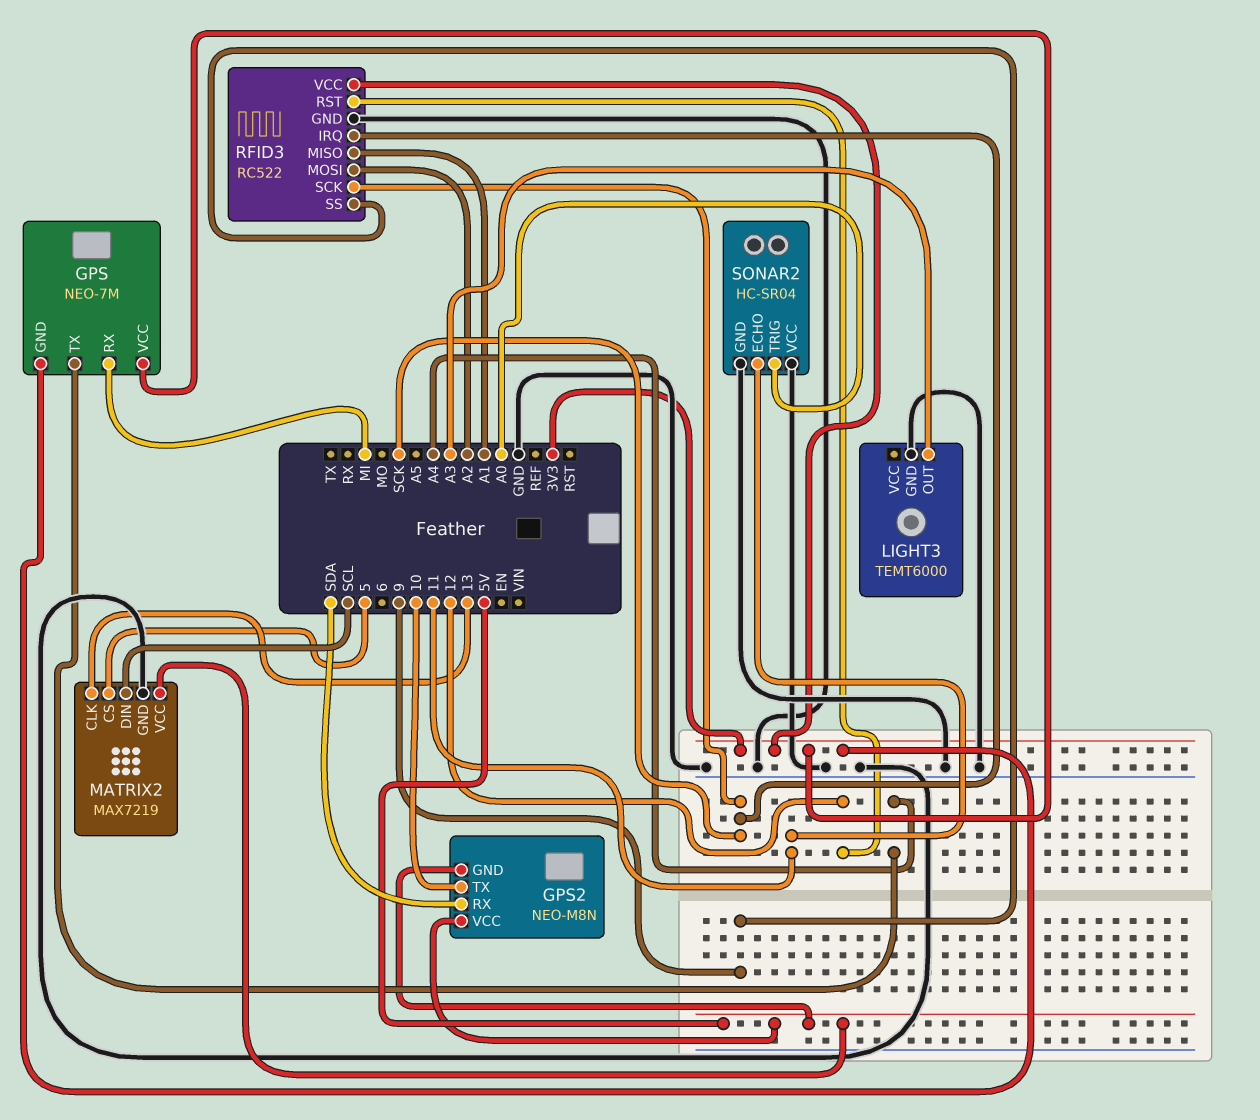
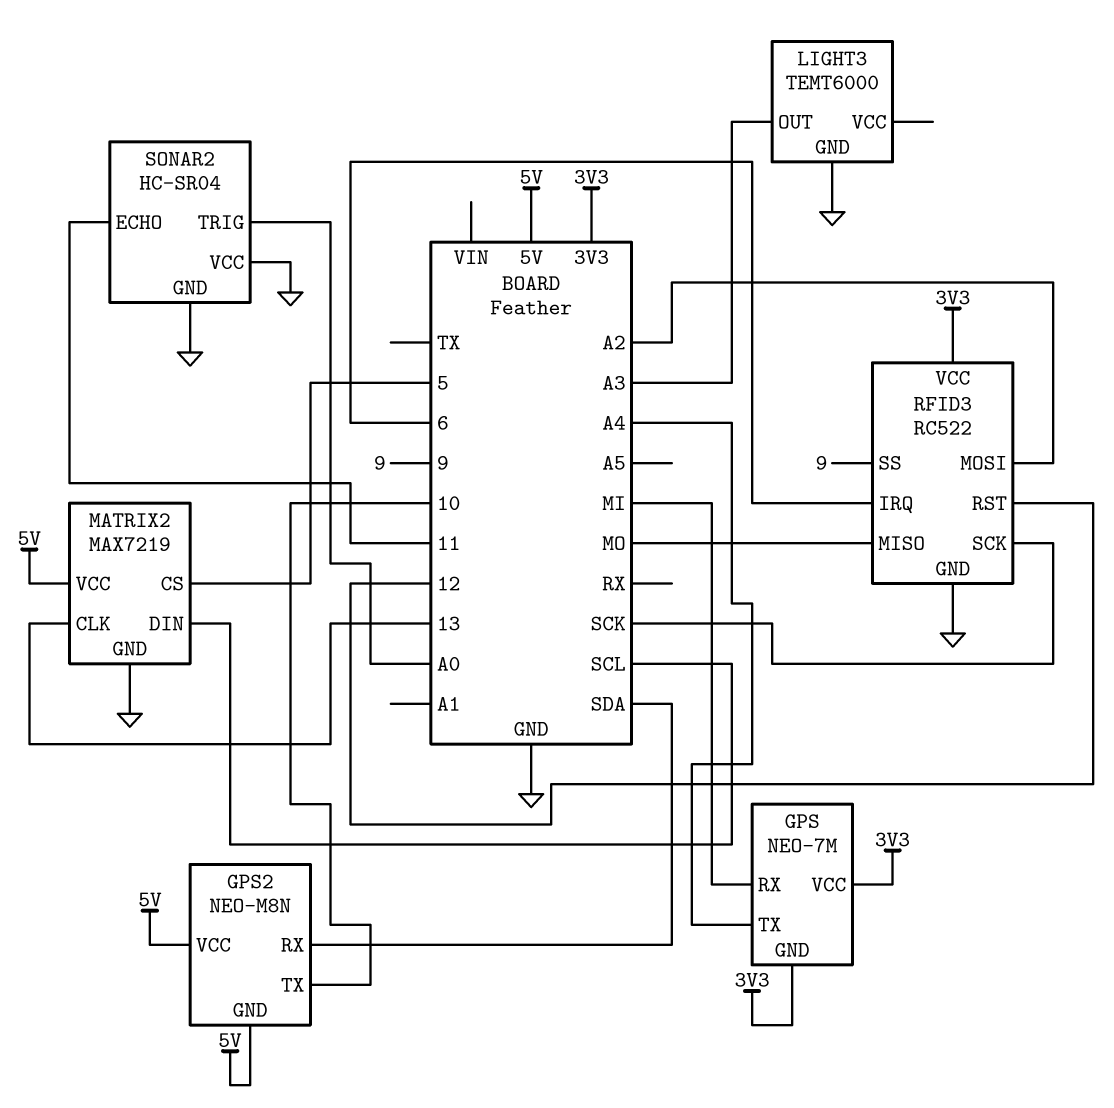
RFID3 pin IRQ: SCK -> 6
RFID3 pin MISO: A1 -> MO

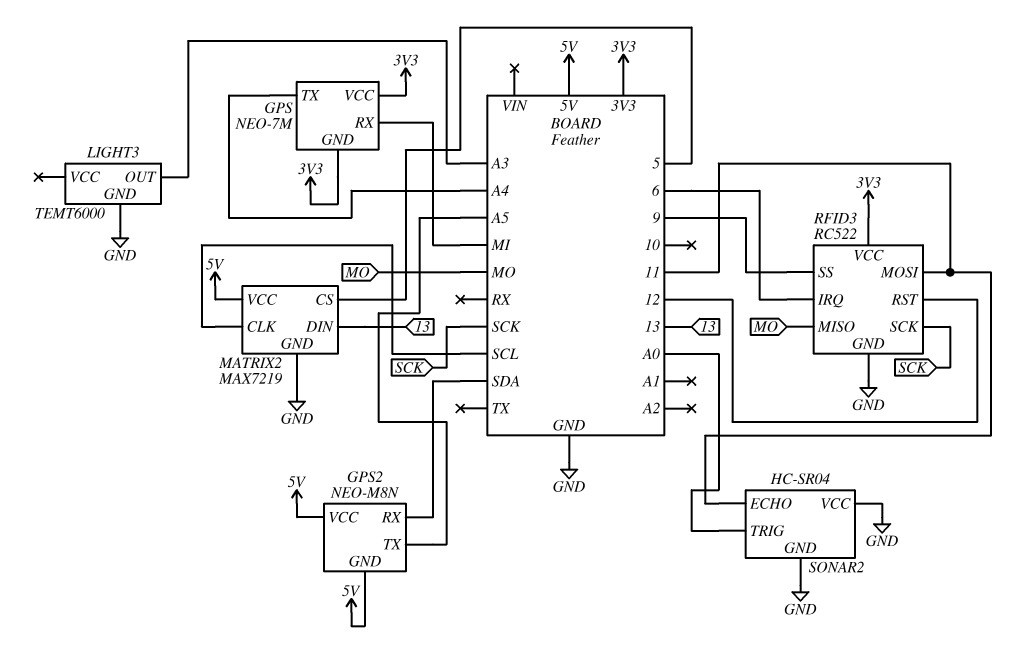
GPS2 pin TX: 10 -> A5
MATRIX2 pin CLK: 13 -> SCL
MATRIX2 pin DIN: SCL -> 13
RFID3 pin MOSI: A2 -> 11

